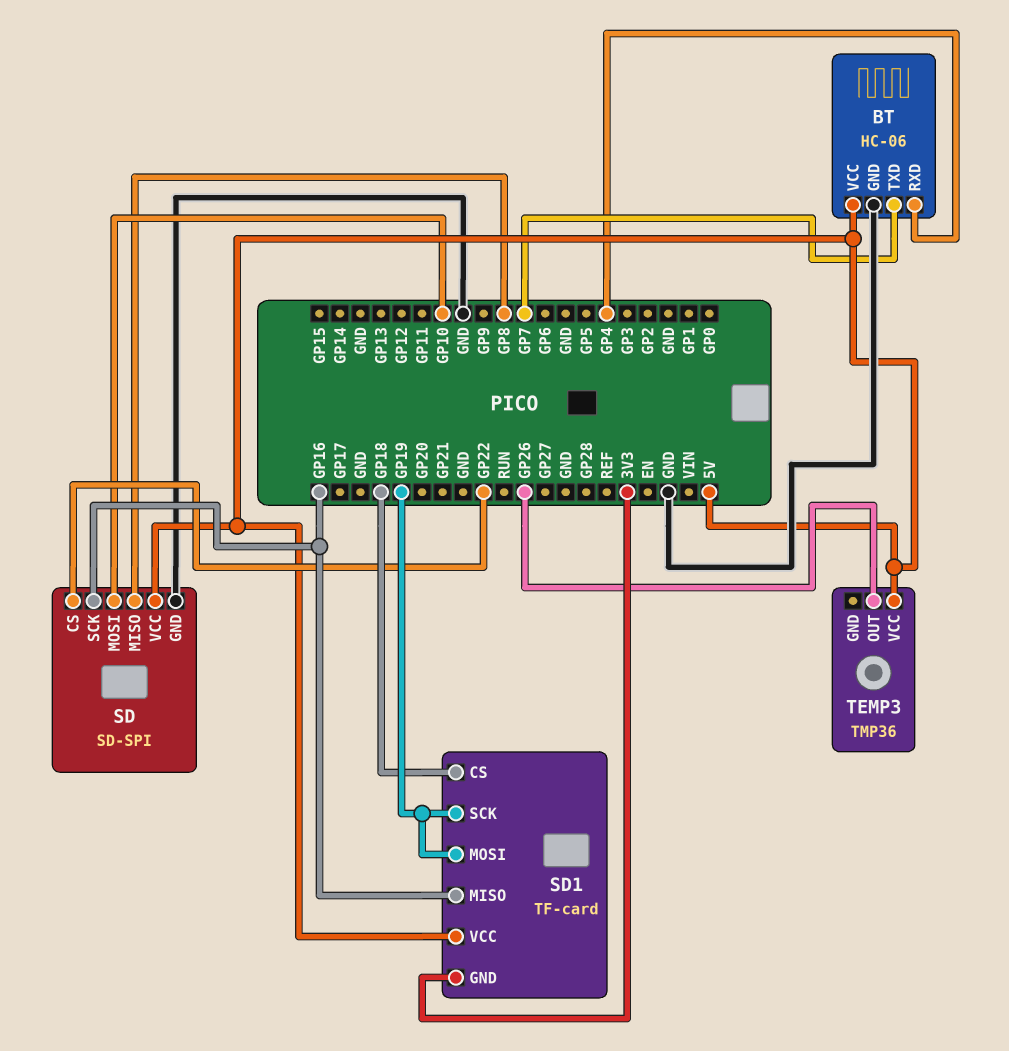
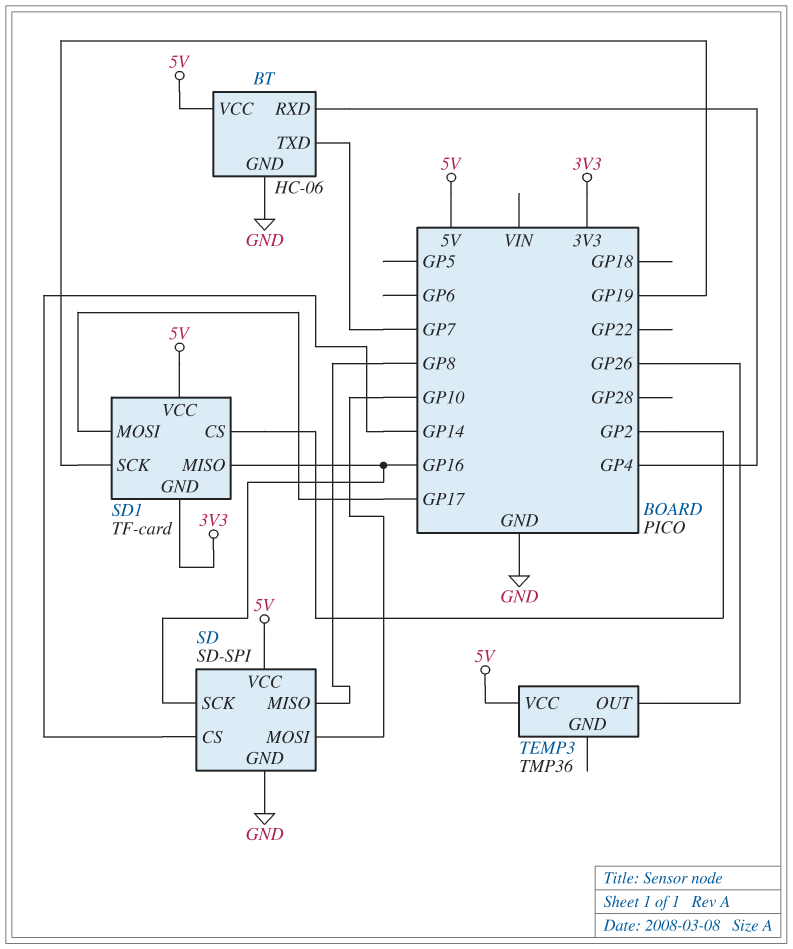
SD pin CS: GP22 -> GP14
SD1 pin CS: GP18 -> GP2
SD1 pin MOSI: GP19 -> GP17

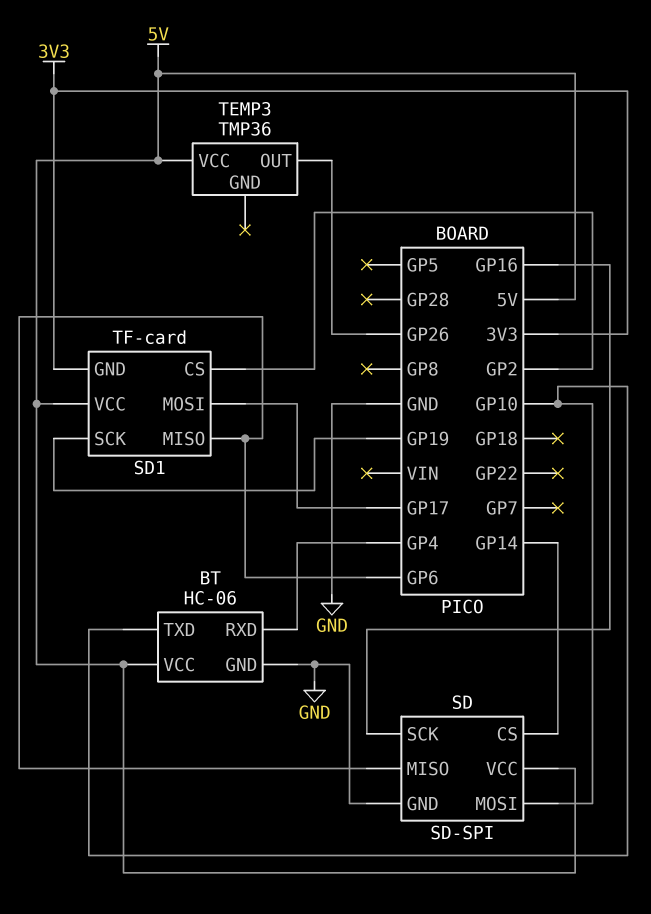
BT pin TXD: GP7 -> GP10
SD pin MISO: GP8 -> GP6
SD1 pin MISO: GP16 -> GP6

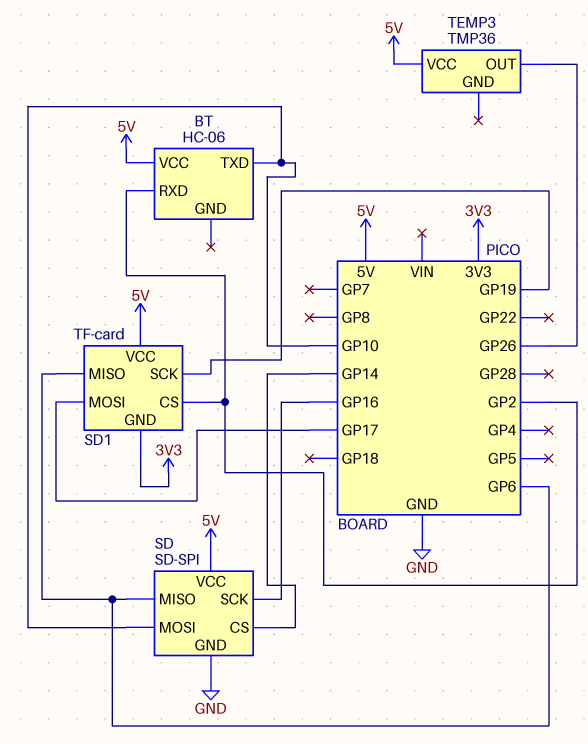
BT pin GND: GND -> none
BT pin RXD: GP4 -> GP2

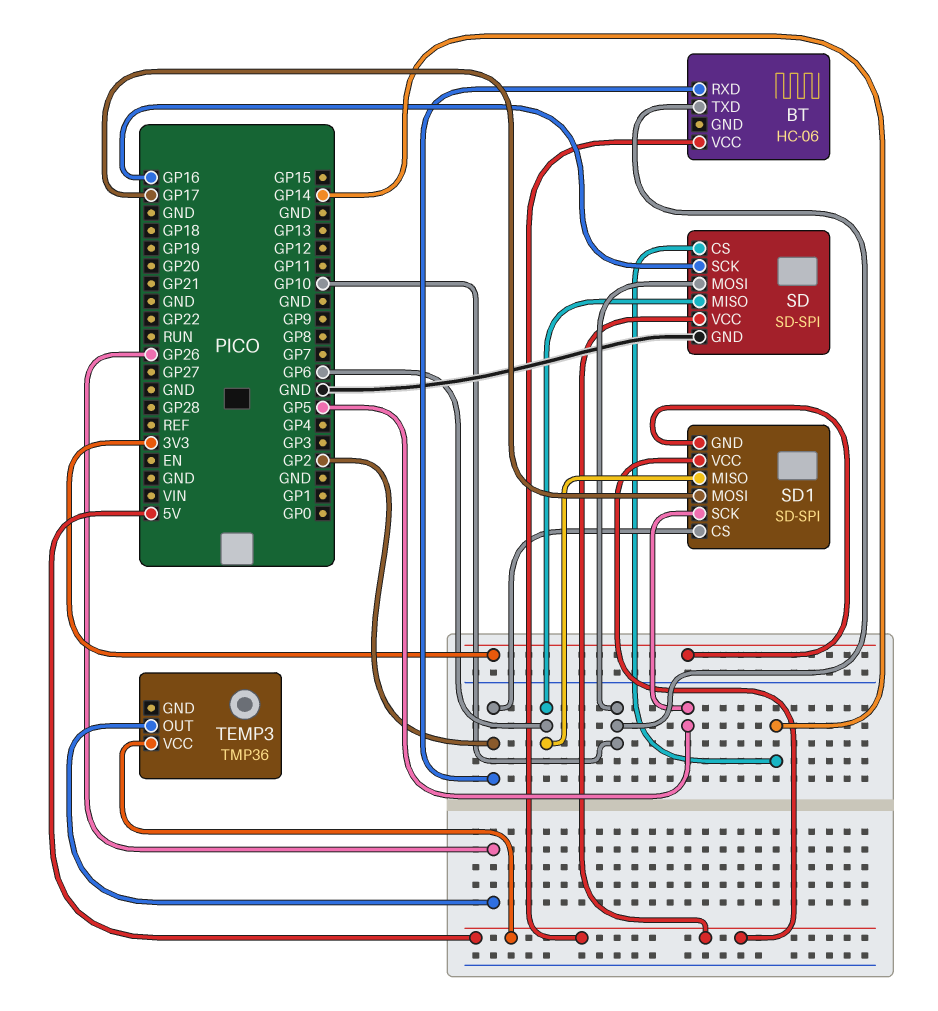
SD1: TF-card -> SD-SPI
SD1 pin SCK: GP19 -> GP5

